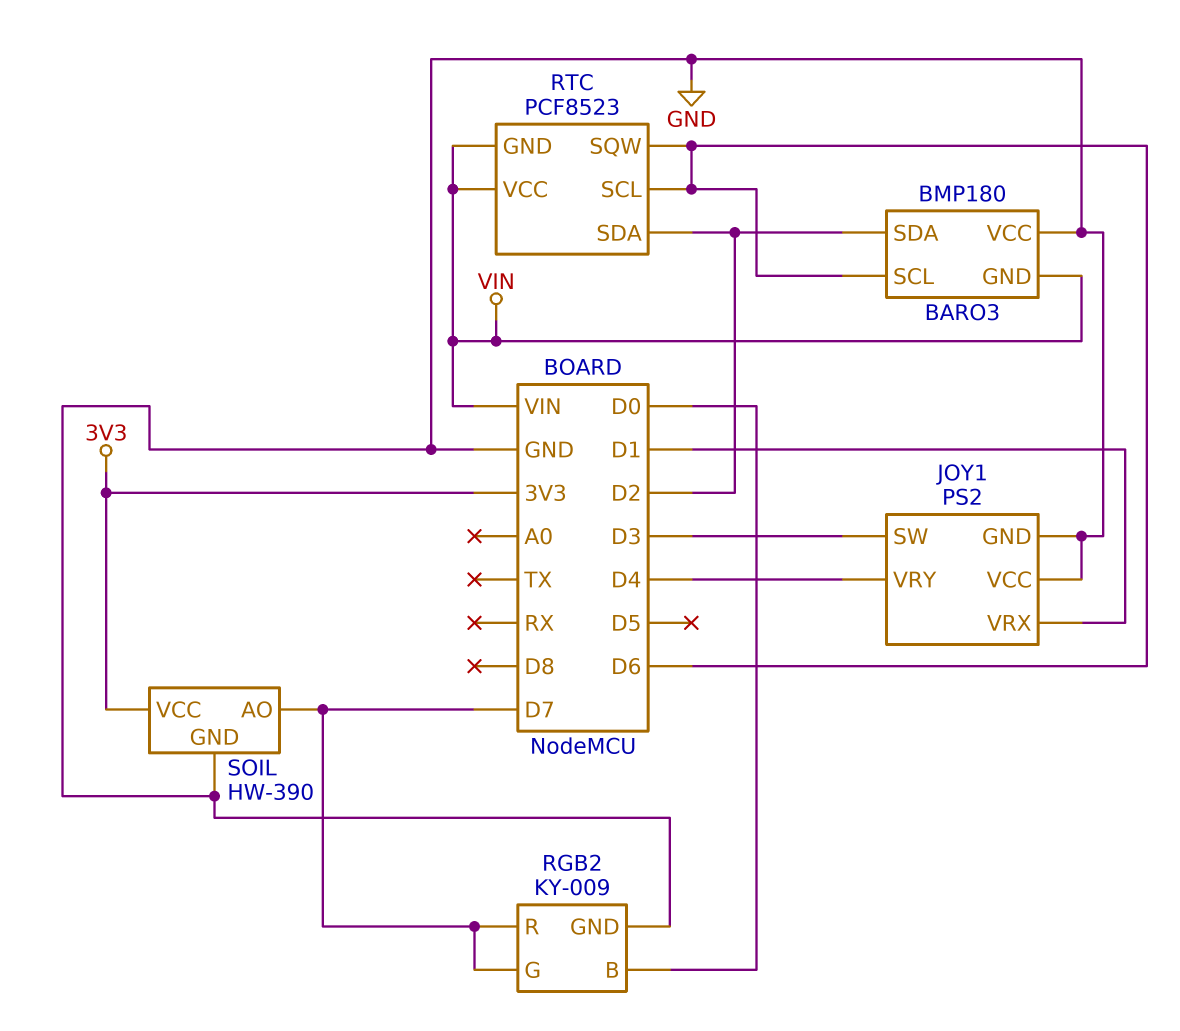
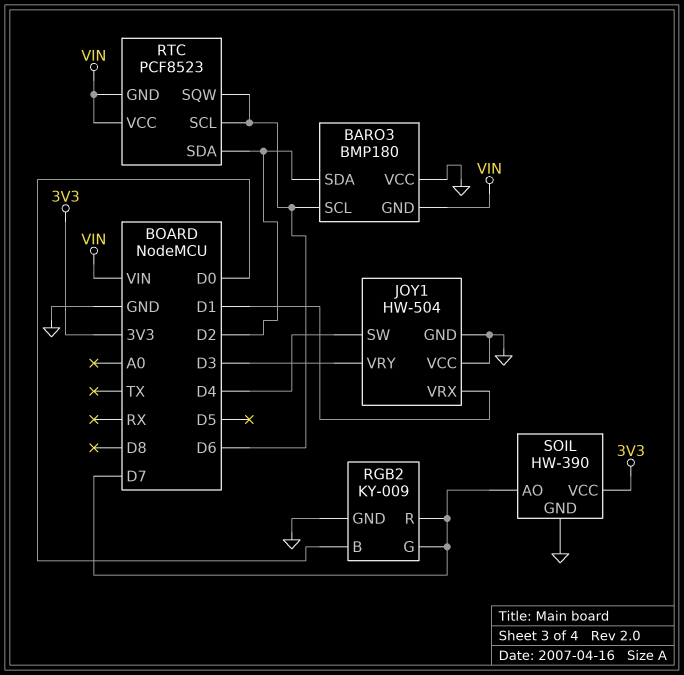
JOY1: PS2 -> HW-504
JOY1 pin SW: D3 -> D4
JOY1 pin VRY: D4 -> D3

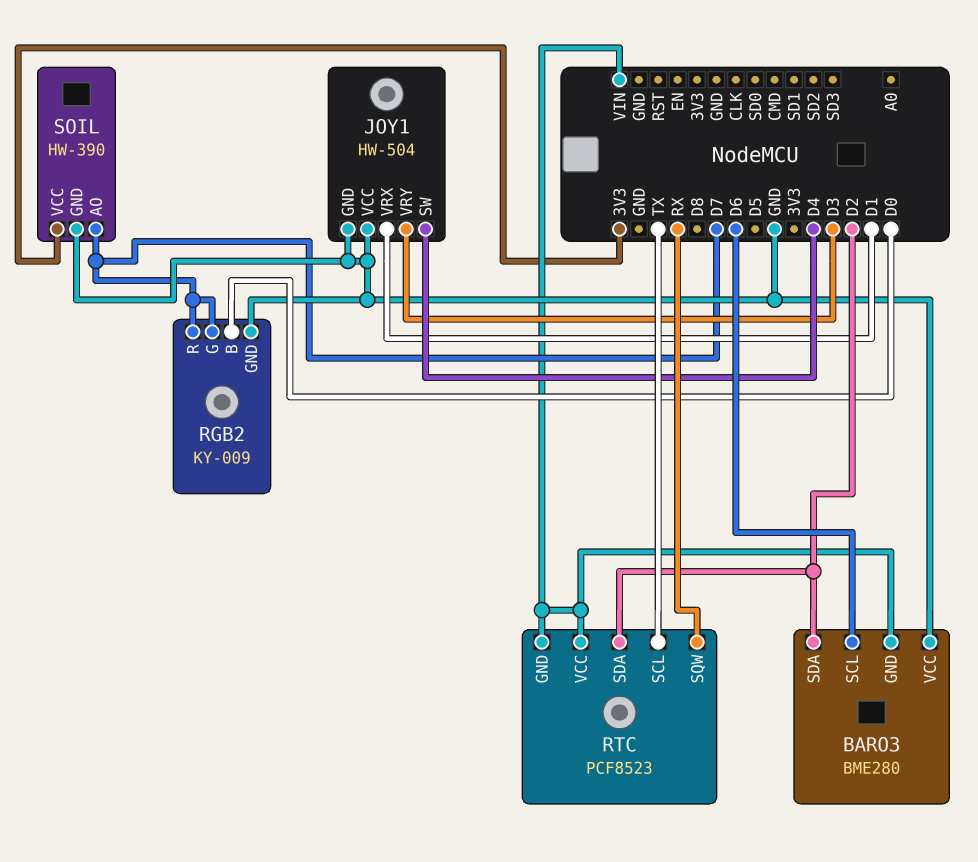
BARO3: BMP180 -> BME280
RTC pin SCL: D6 -> TX
RTC pin SQW: D6 -> RX

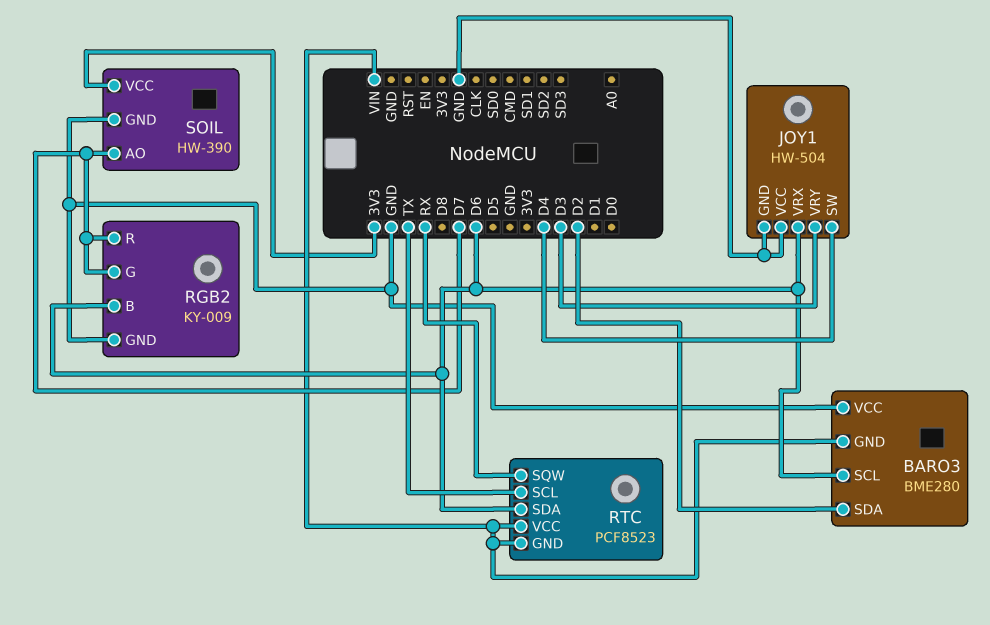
JOY1 pin VRX: D1 -> D6
RGB2 pin B: D0 -> D6
RTC pin SDA: D2 -> D6

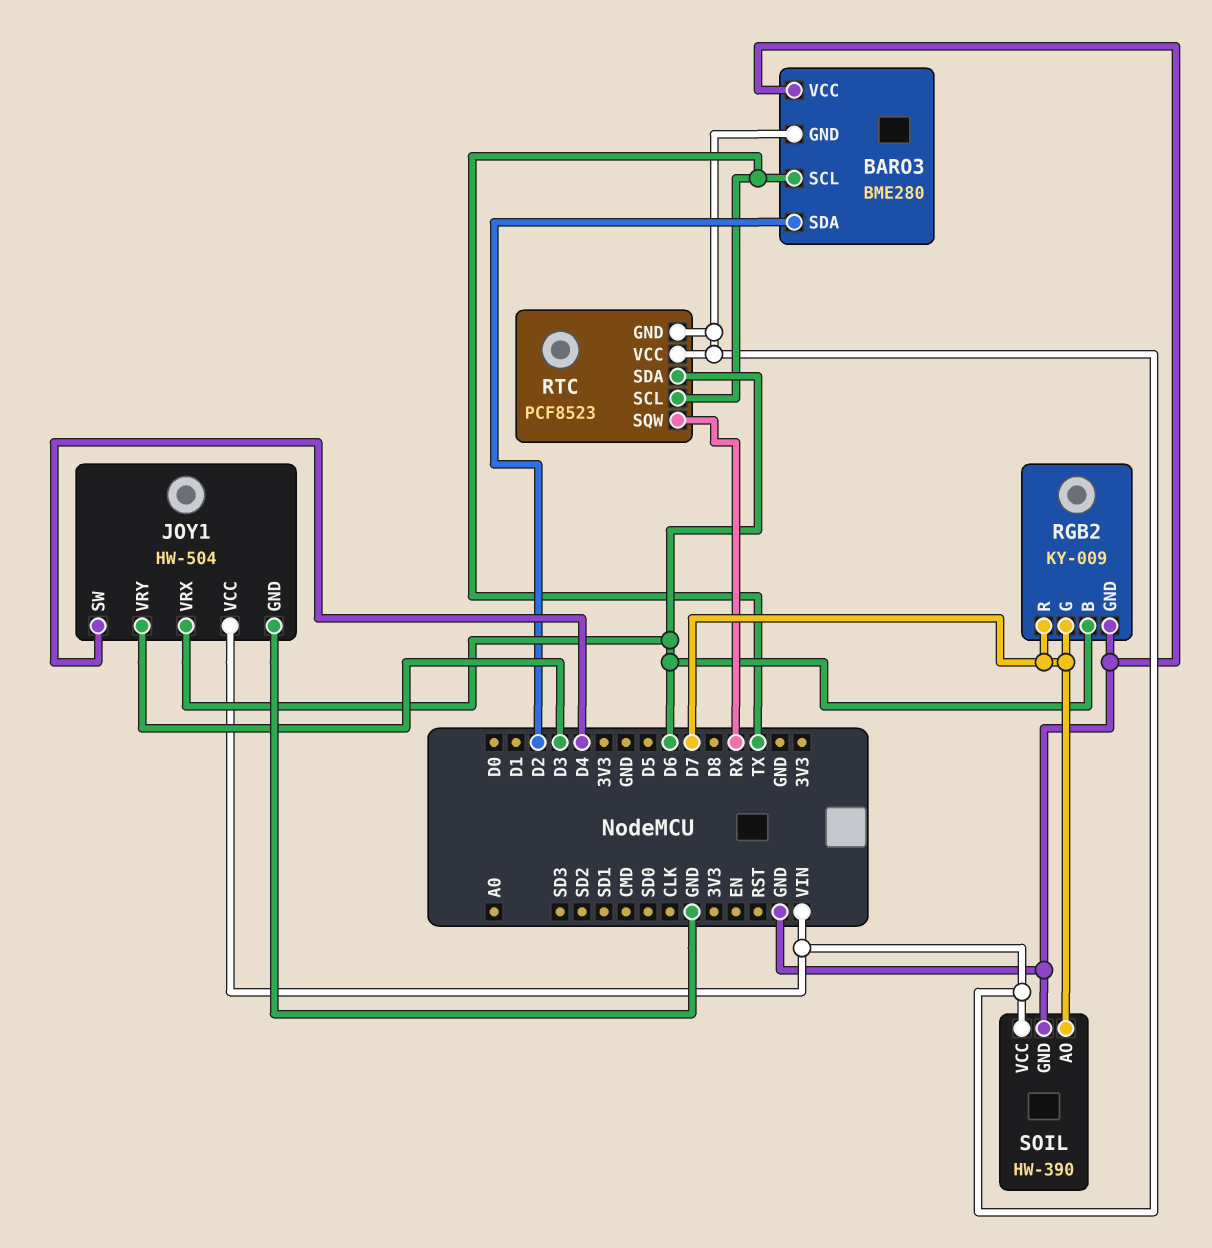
BARO3 pin SCL: D6 -> TX
JOY1 pin VCC: GND -> VIN
SOIL pin VCC: 3V3 -> VIN

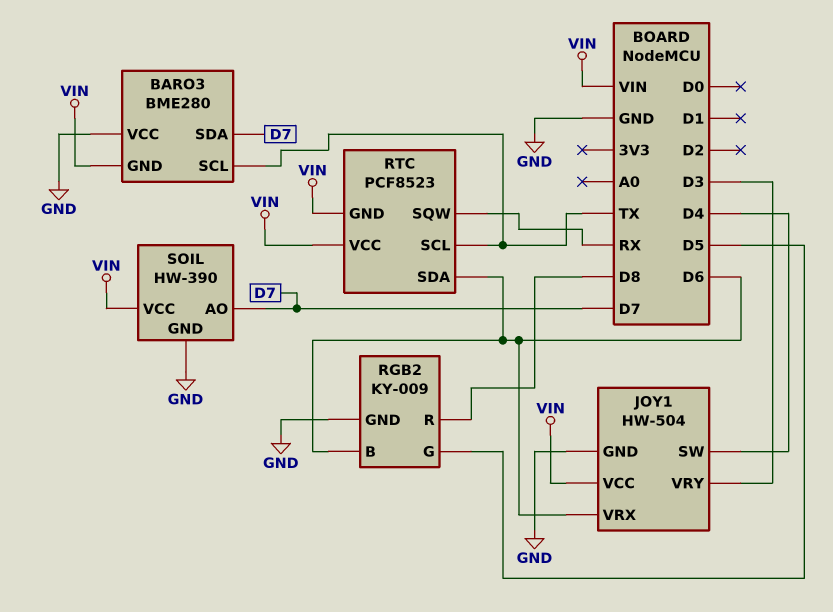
BARO3 pin SDA: D2 -> D7
RGB2 pin G: D7 -> D5
RGB2 pin R: D7 -> D8

